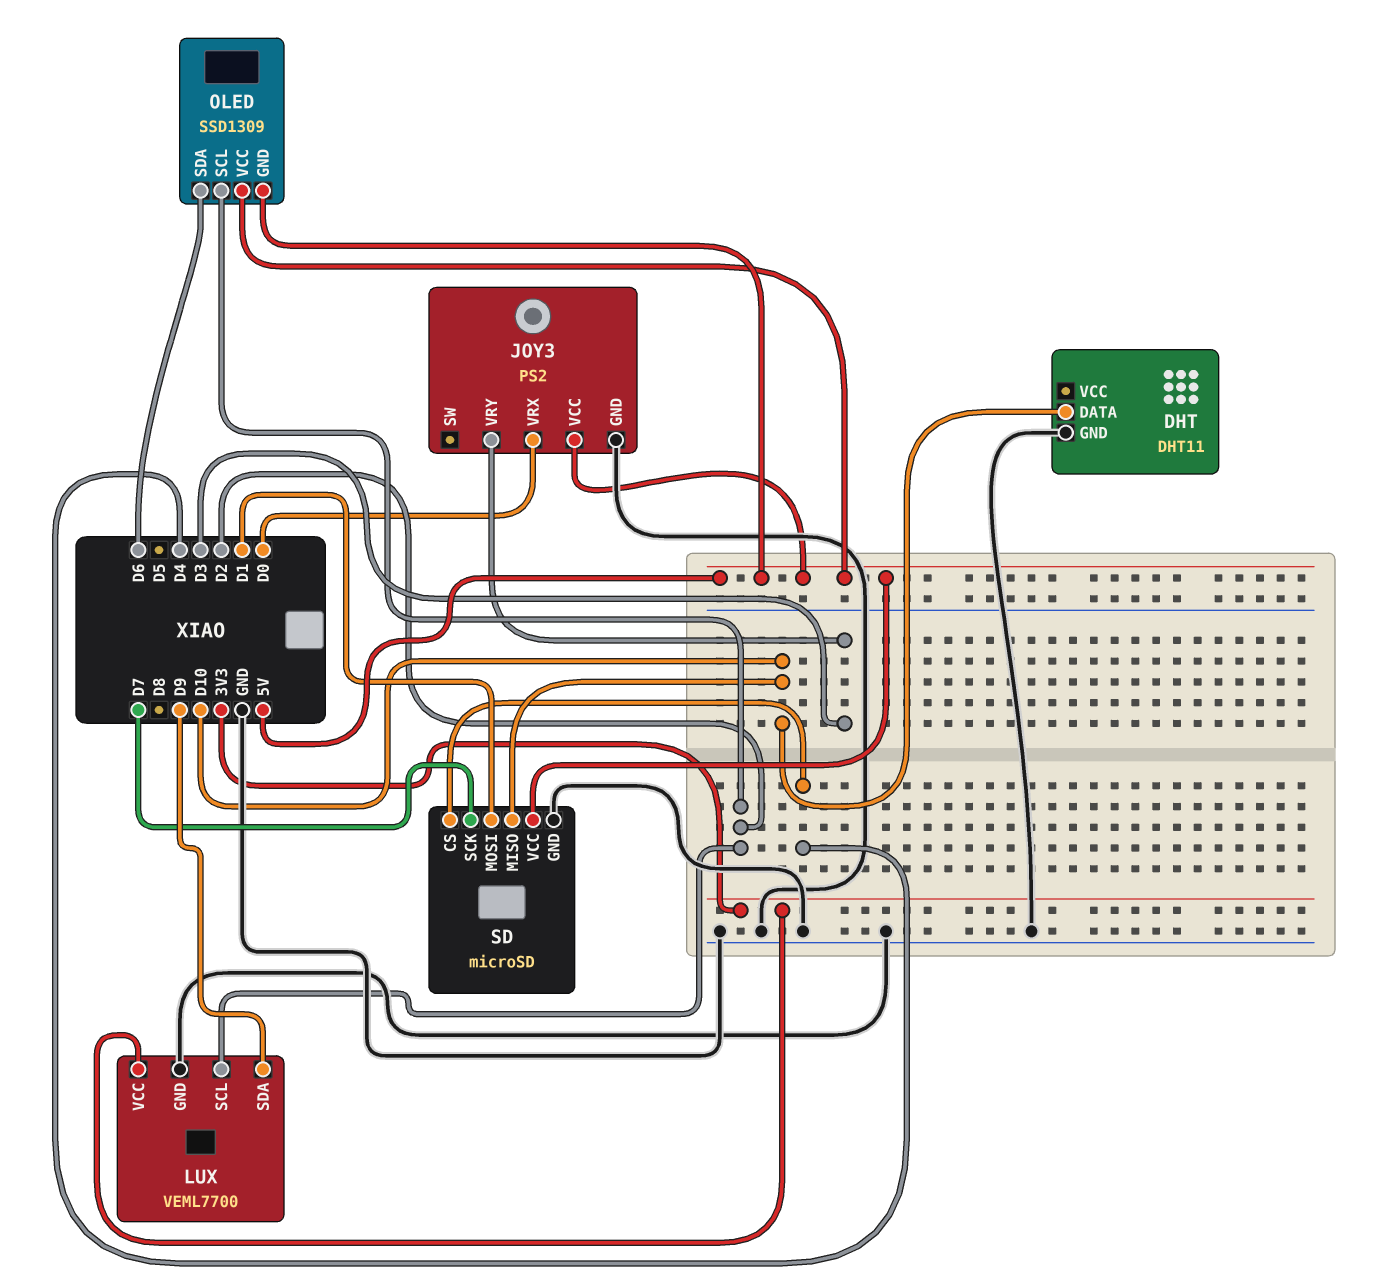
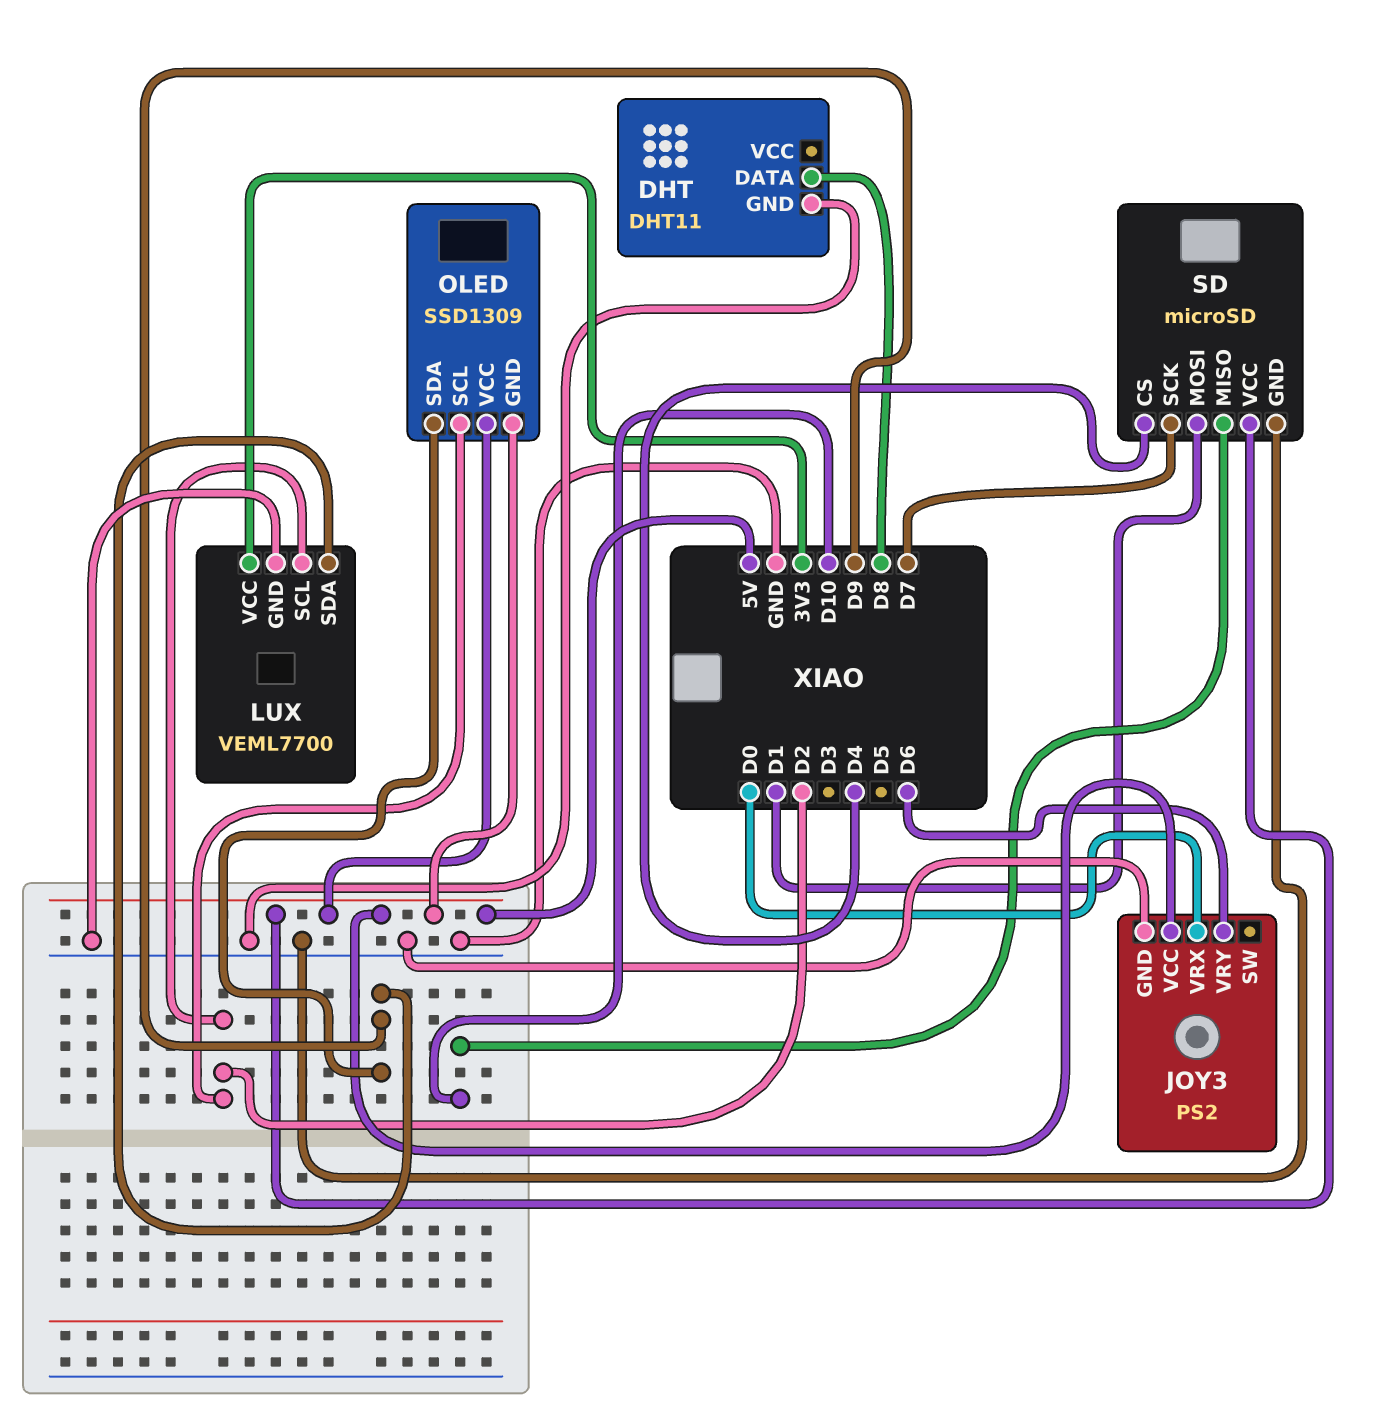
DHT pin DATA: D10 -> D8
JOY3 pin VRY: D3 -> D6
OLED pin SDA: D6 -> D9

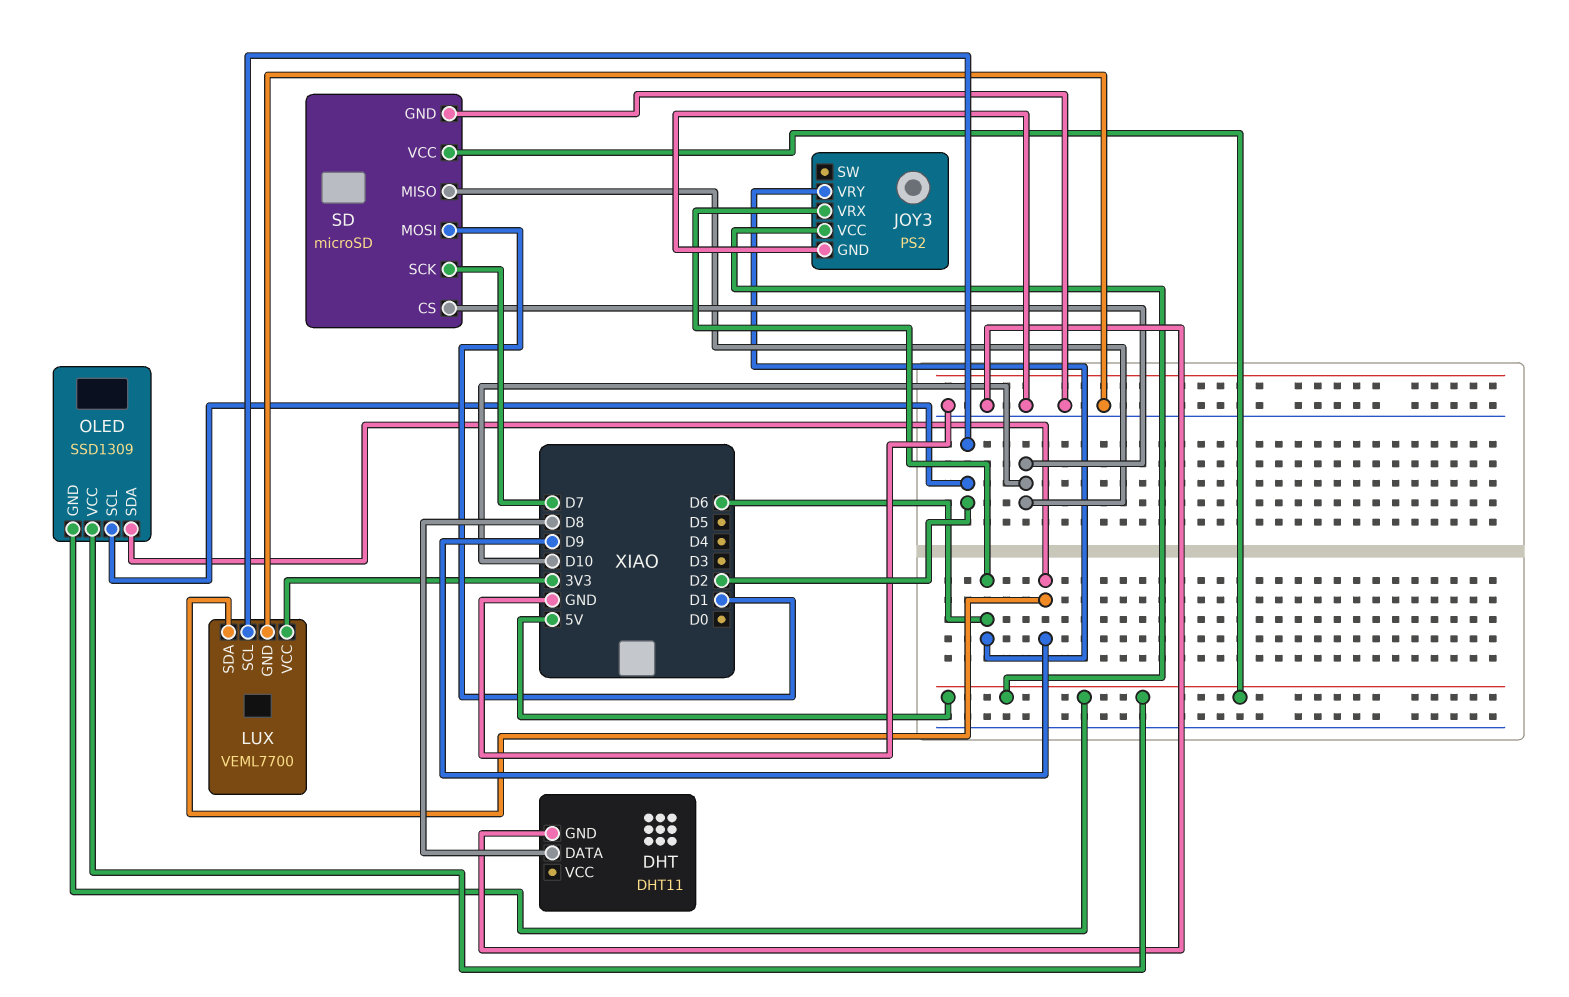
JOY3 pin VRX: D0 -> D6
SD pin CS: D4 -> D10

